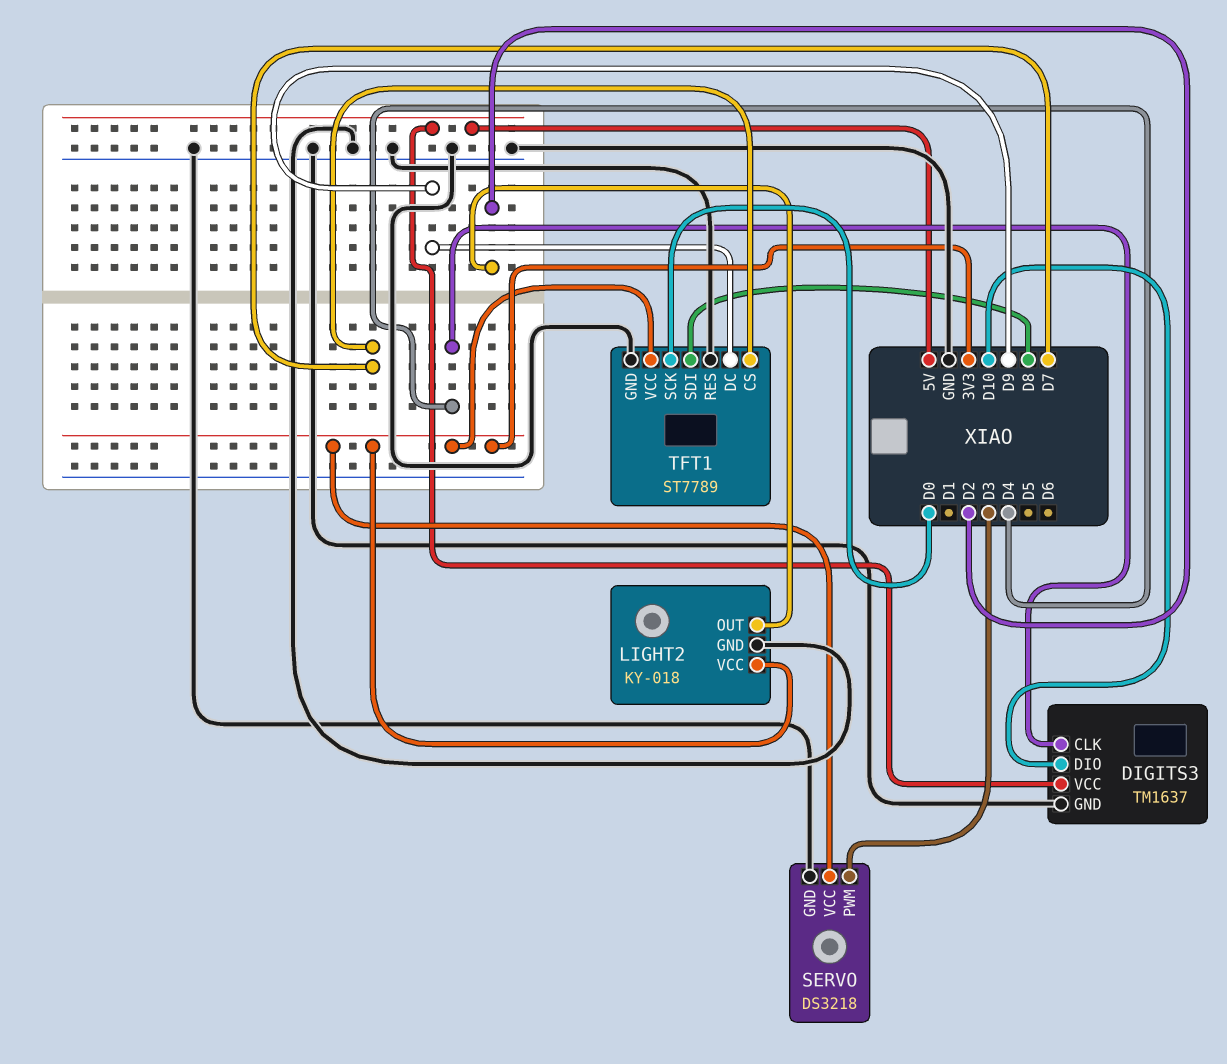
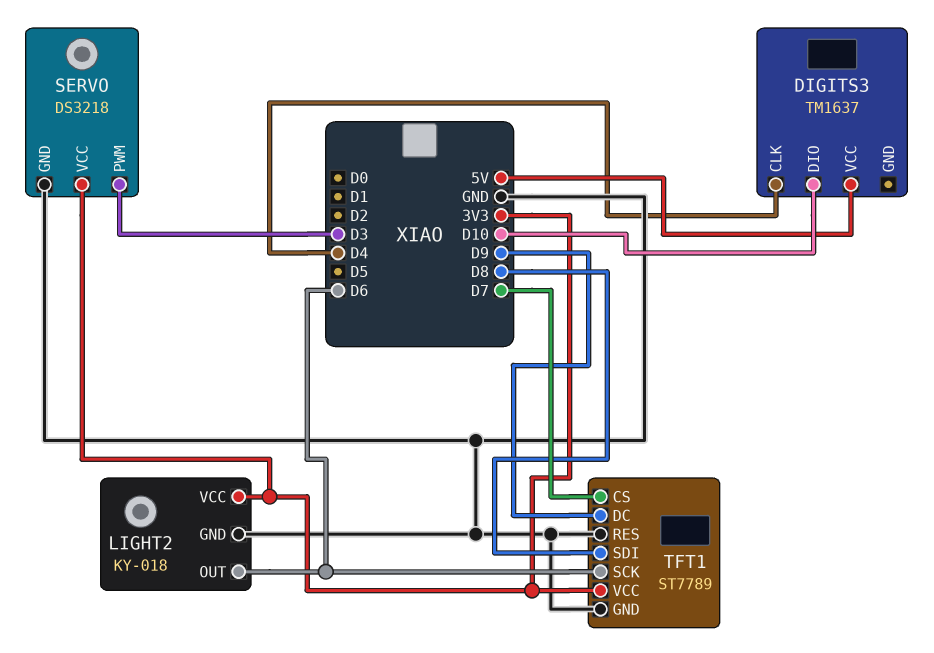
DIGITS3 pin GND: GND -> none
LIGHT2 pin OUT: D2 -> D6
TFT1 pin SCK: D0 -> D6

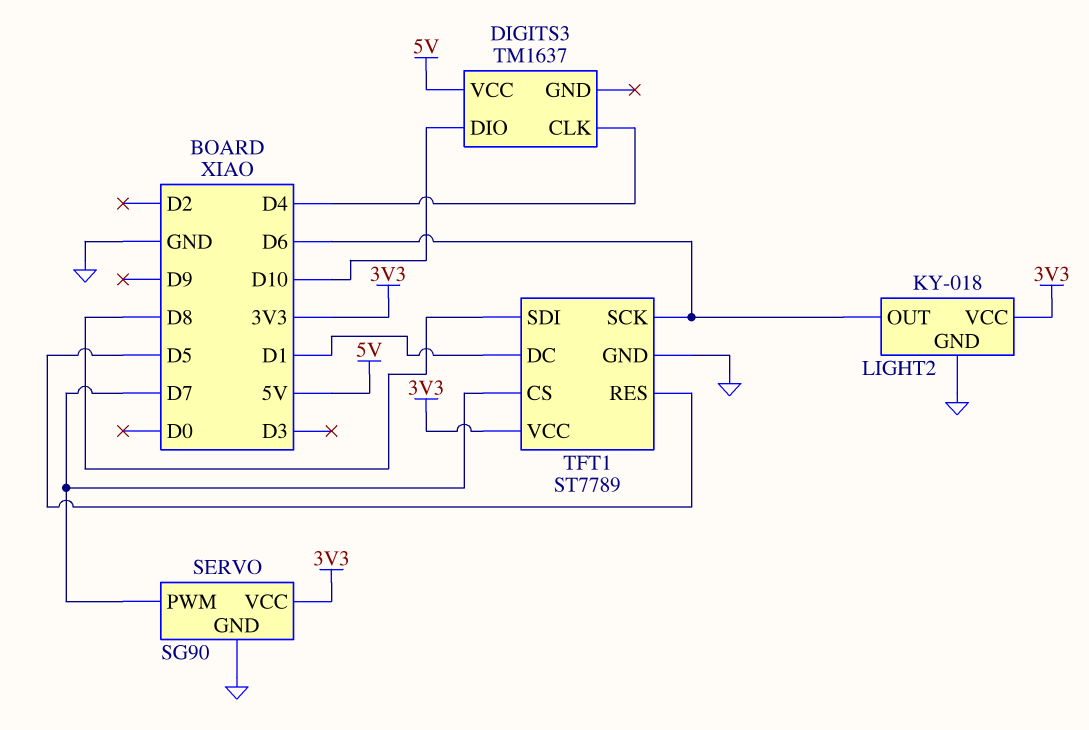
SERVO: DS3218 -> SG90
SERVO pin PWM: D3 -> D7
TFT1 pin DC: D9 -> D1
TFT1 pin RES: GND -> D5

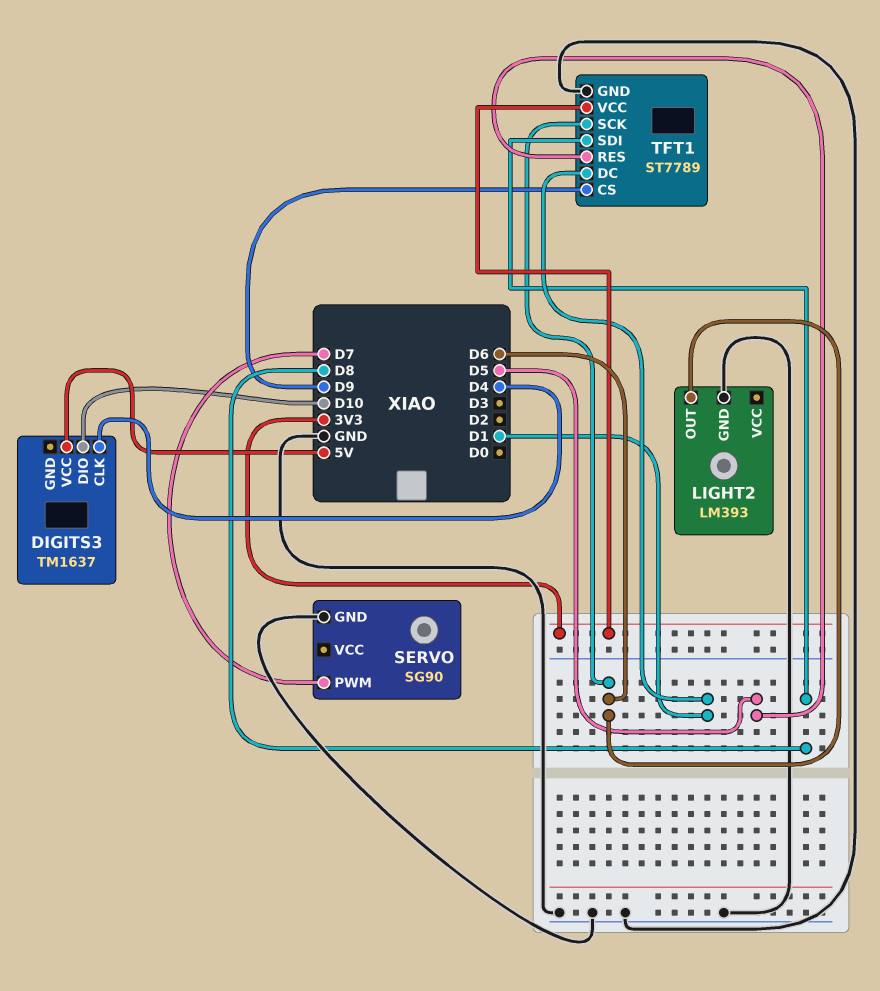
LIGHT2: KY-018 -> LM393
LIGHT2 pin VCC: 3V3 -> none
SERVO pin VCC: 3V3 -> none
TFT1 pin CS: D7 -> D9

